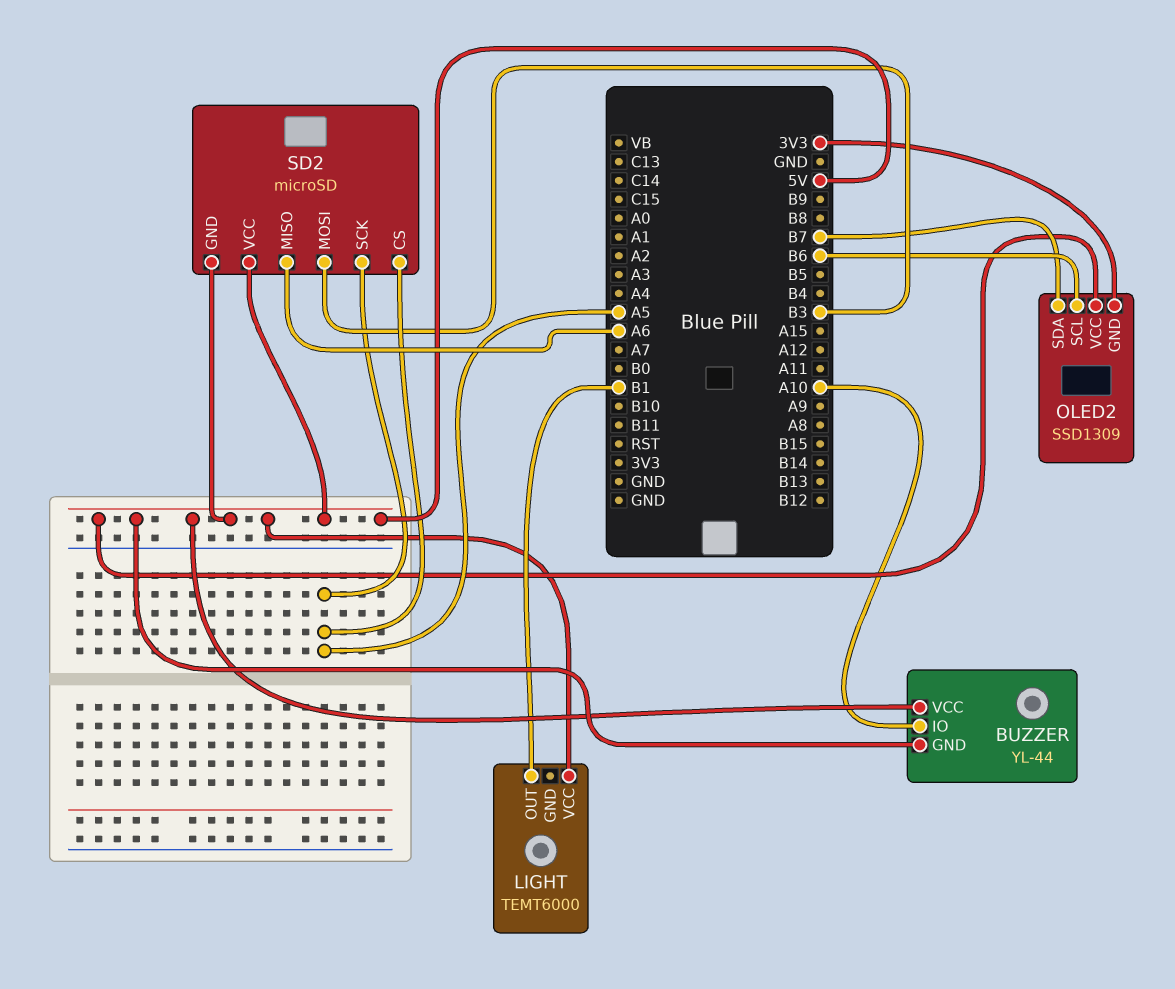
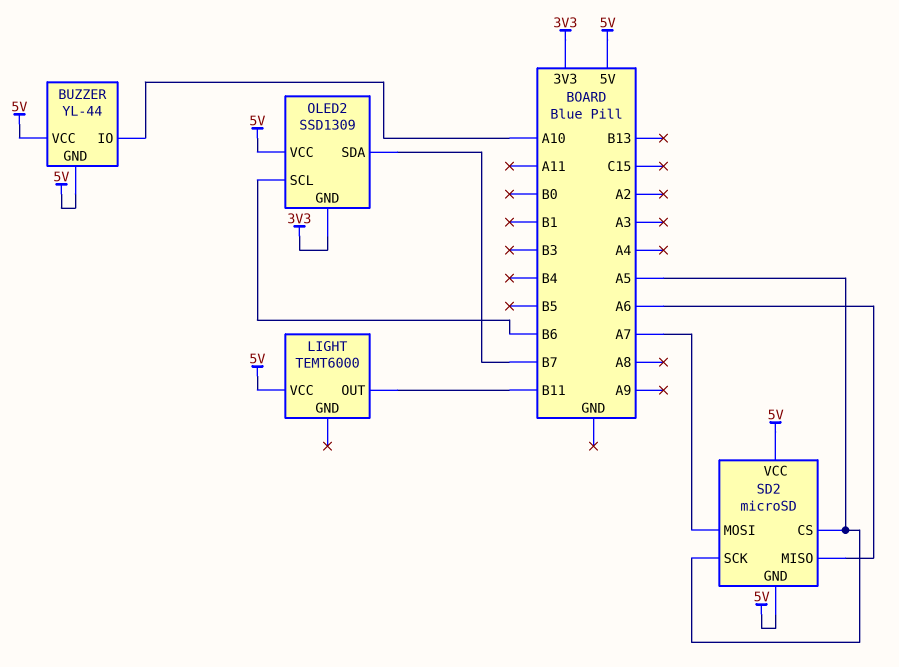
LIGHT pin OUT: B1 -> B11
SD2 pin MOSI: B3 -> A7

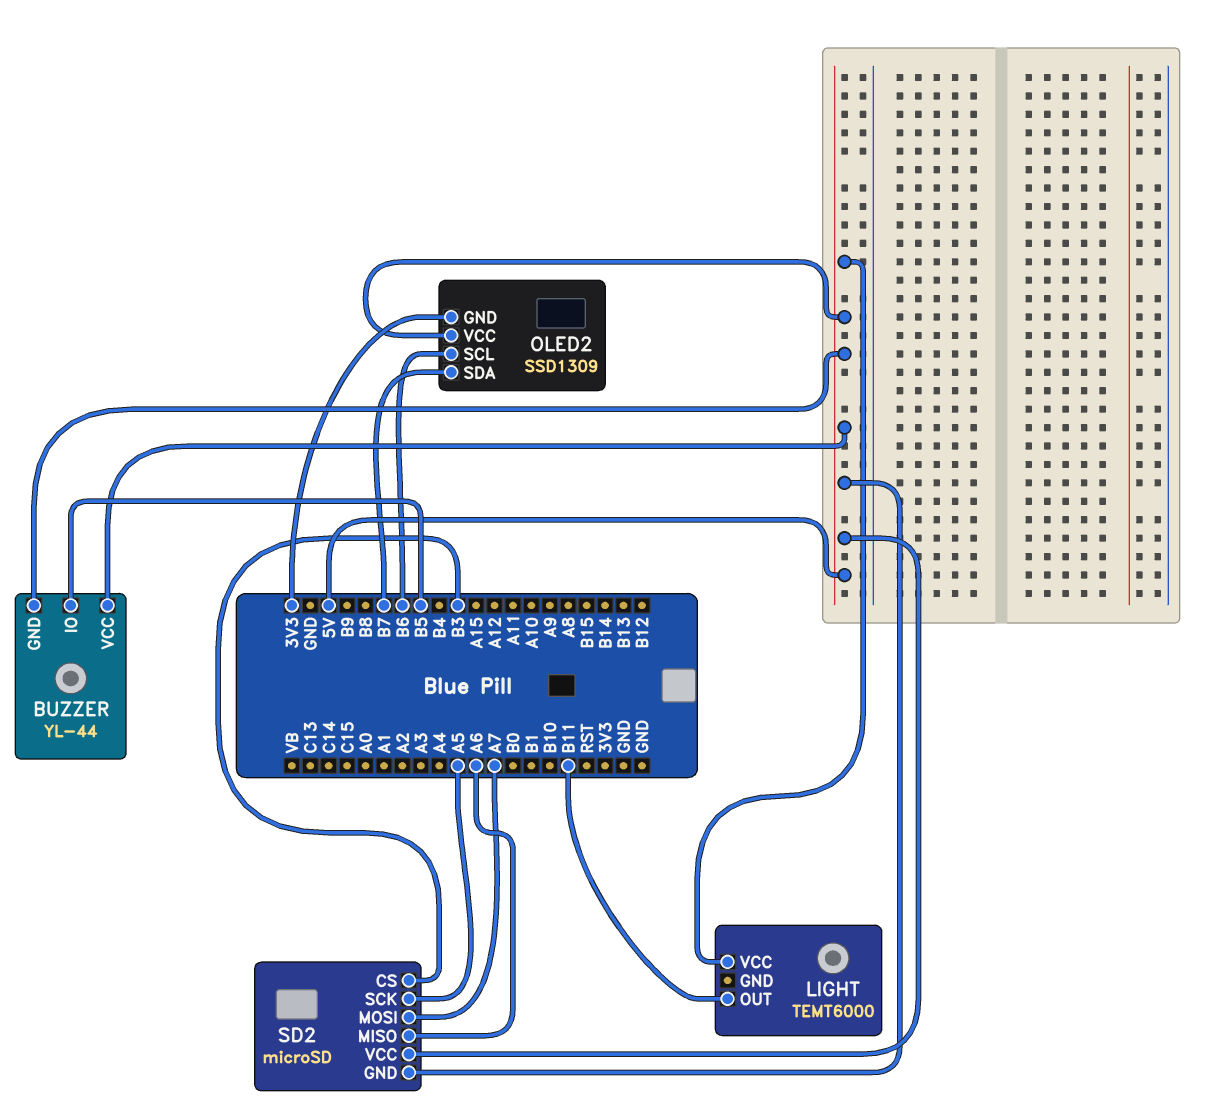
BUZZER pin IO: A10 -> B5
SD2 pin CS: A5 -> B3

